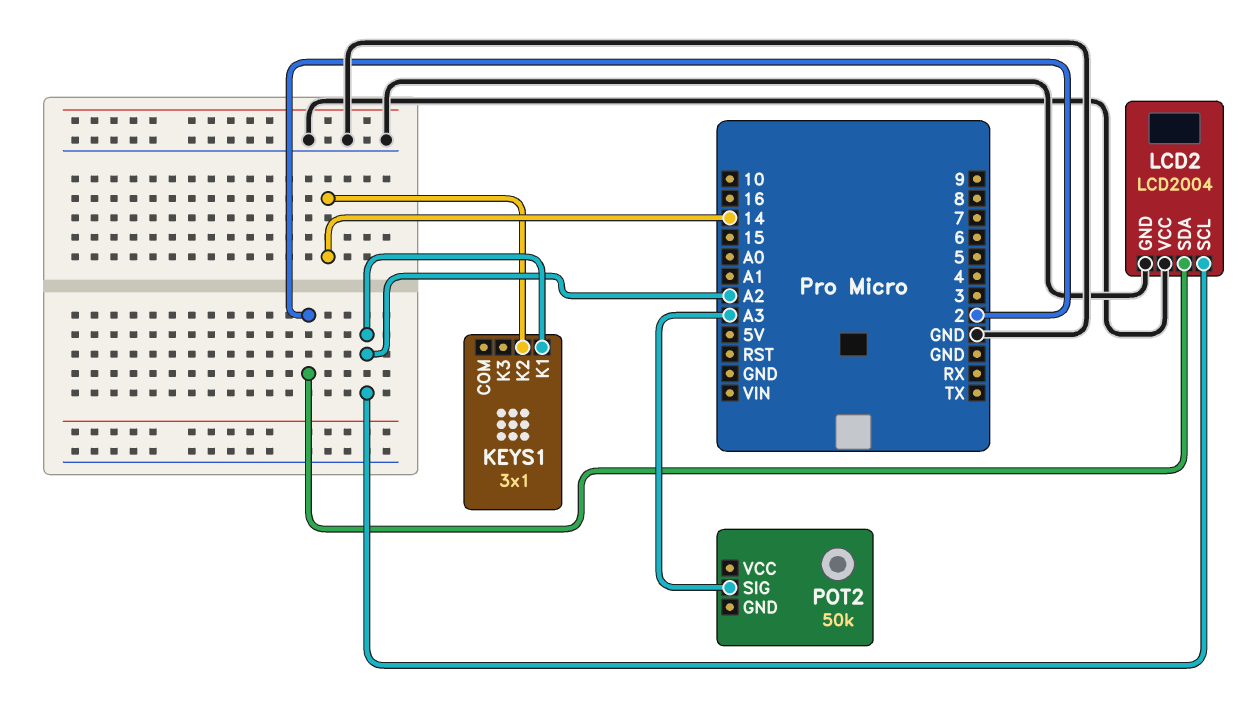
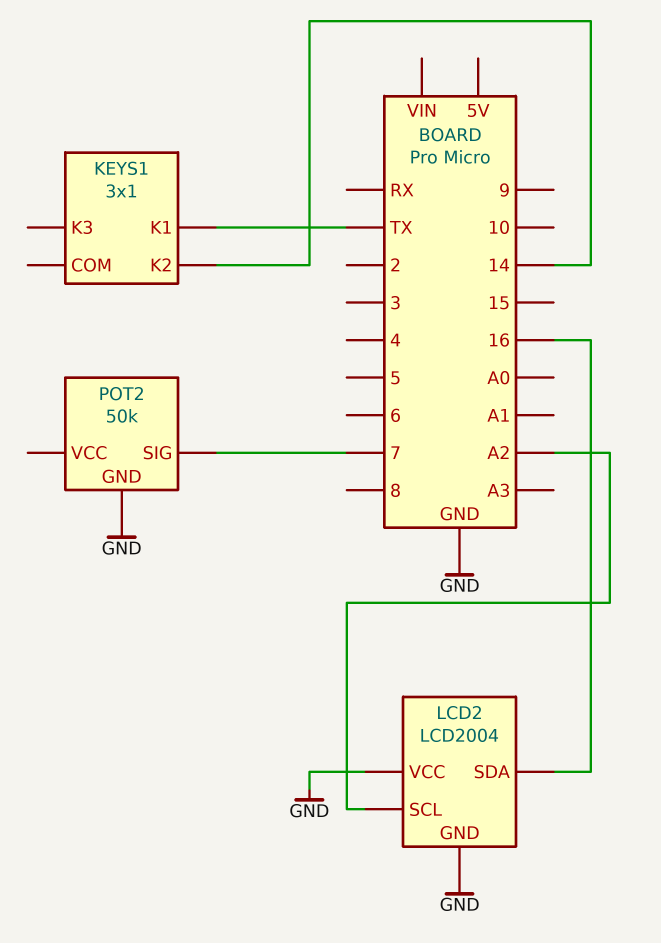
KEYS1 pin K1: A2 -> TX
LCD2 pin SDA: 2 -> 16
POT2 pin GND: none -> GND
POT2 pin SIG: A3 -> 7

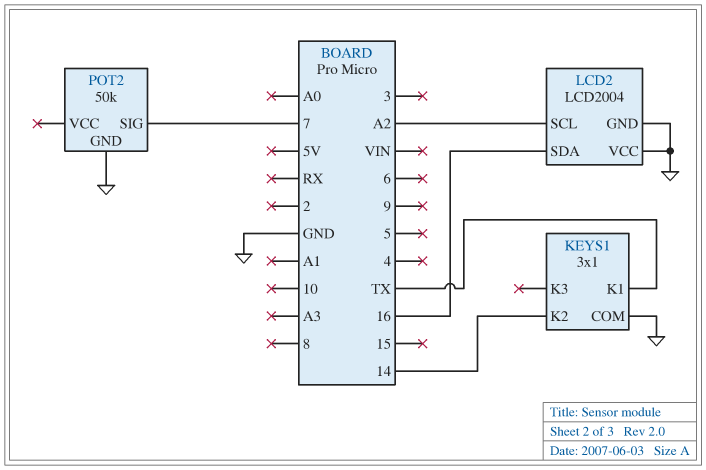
KEYS1 pin COM: none -> GND

